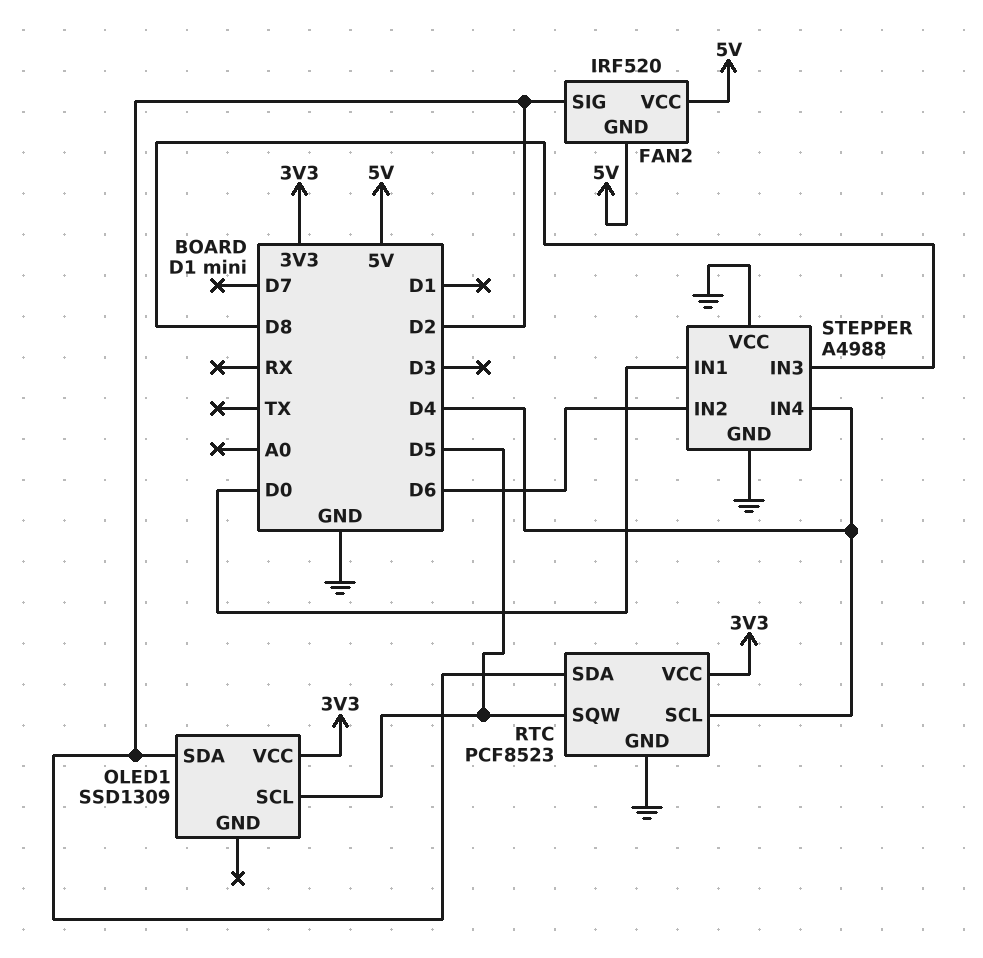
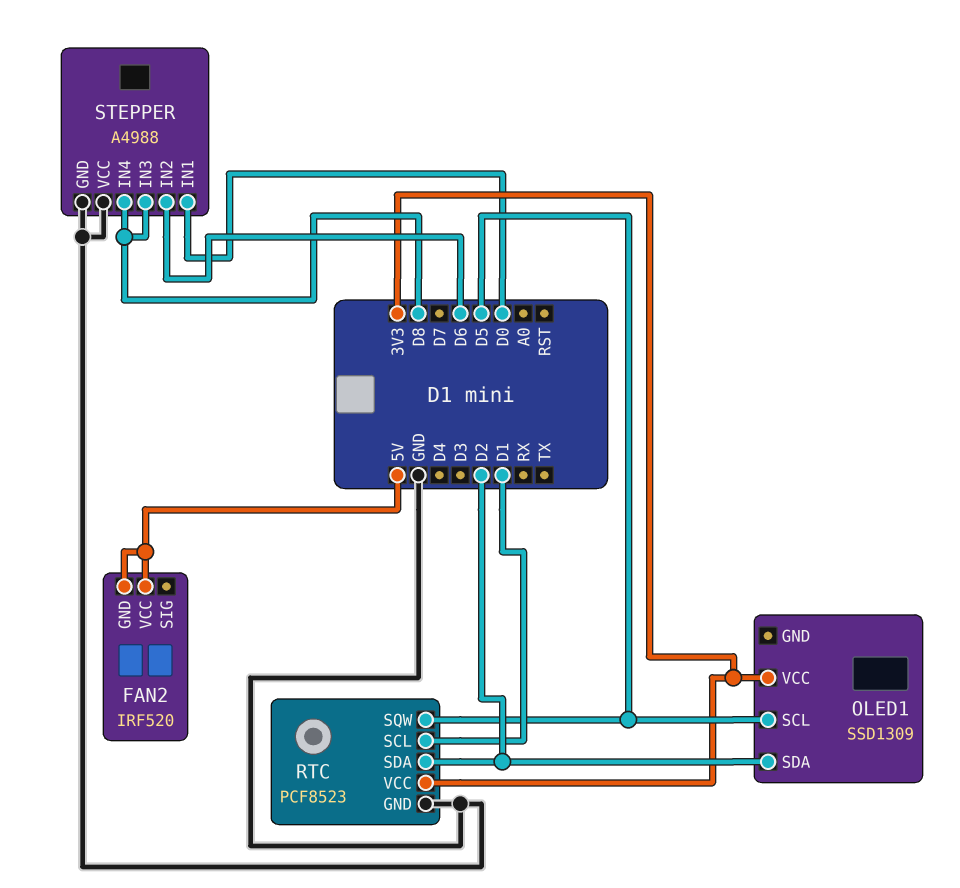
FAN2 pin SIG: D2 -> none
RTC pin SCL: D4 -> D1
STEPPER pin IN4: D4 -> D8

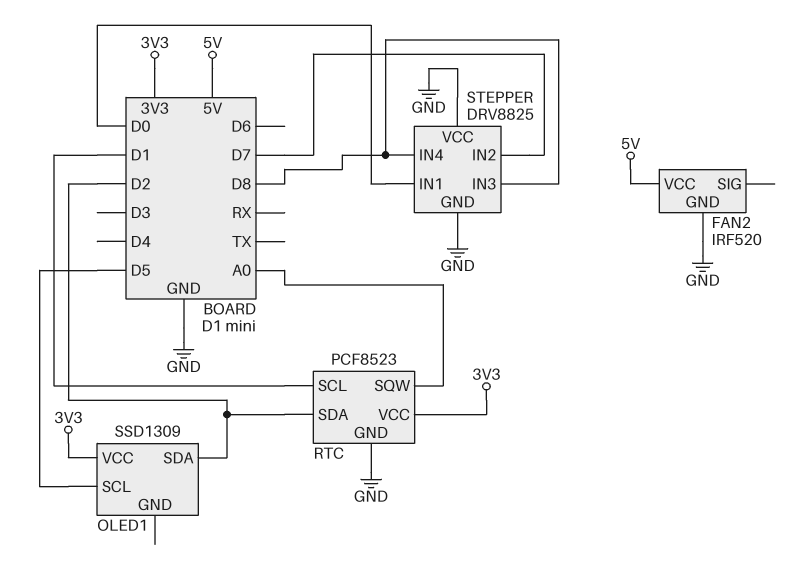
FAN2 pin GND: 5V -> GND
RTC pin SQW: D5 -> A0
STEPPER: A4988 -> DRV8825
STEPPER pin IN2: D6 -> D7

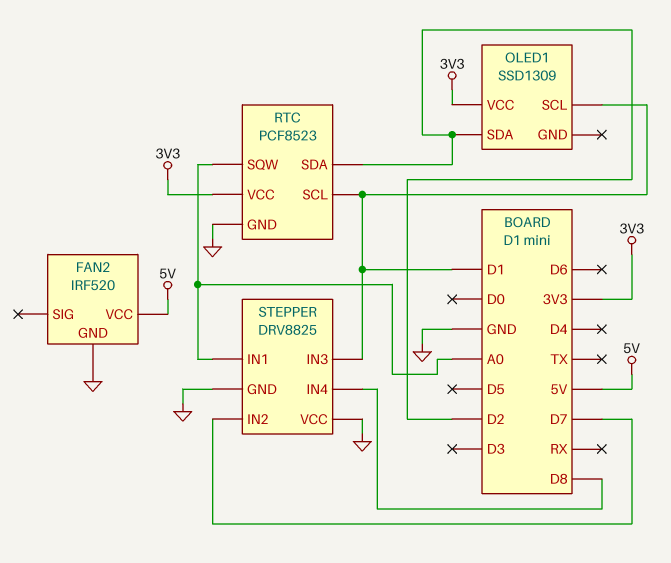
OLED1 pin SCL: D5 -> D1
STEPPER pin IN1: D0 -> A0
STEPPER pin IN3: D8 -> D1

